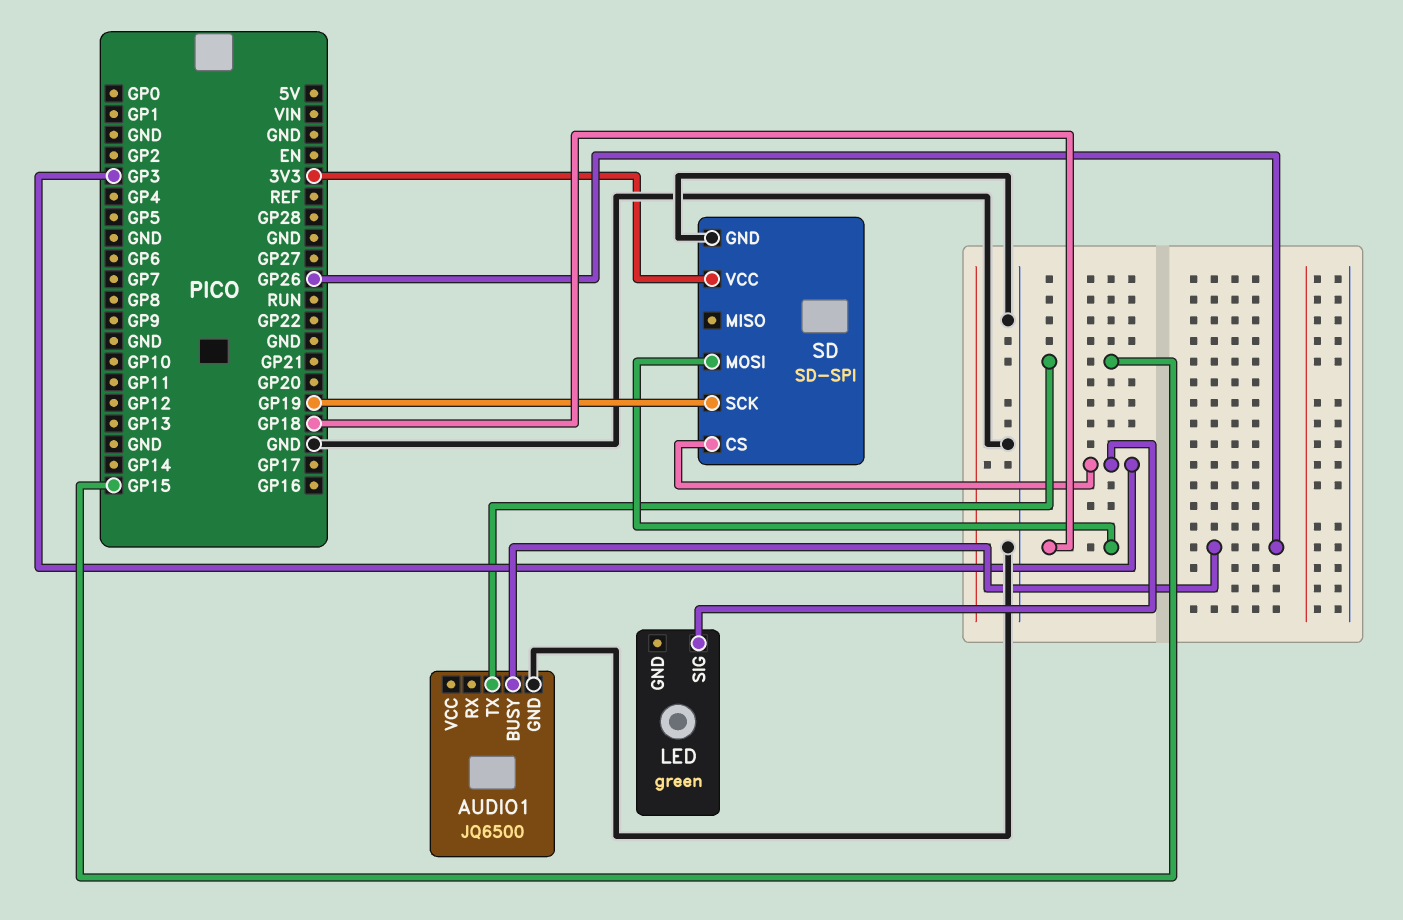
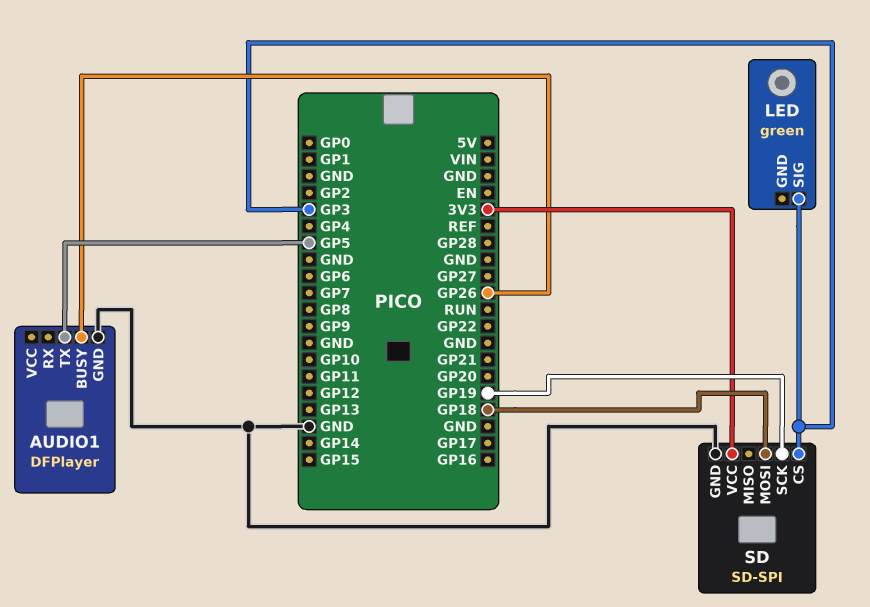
AUDIO1: JQ6500 -> DFPlayer
AUDIO1 pin TX: GP15 -> GP5

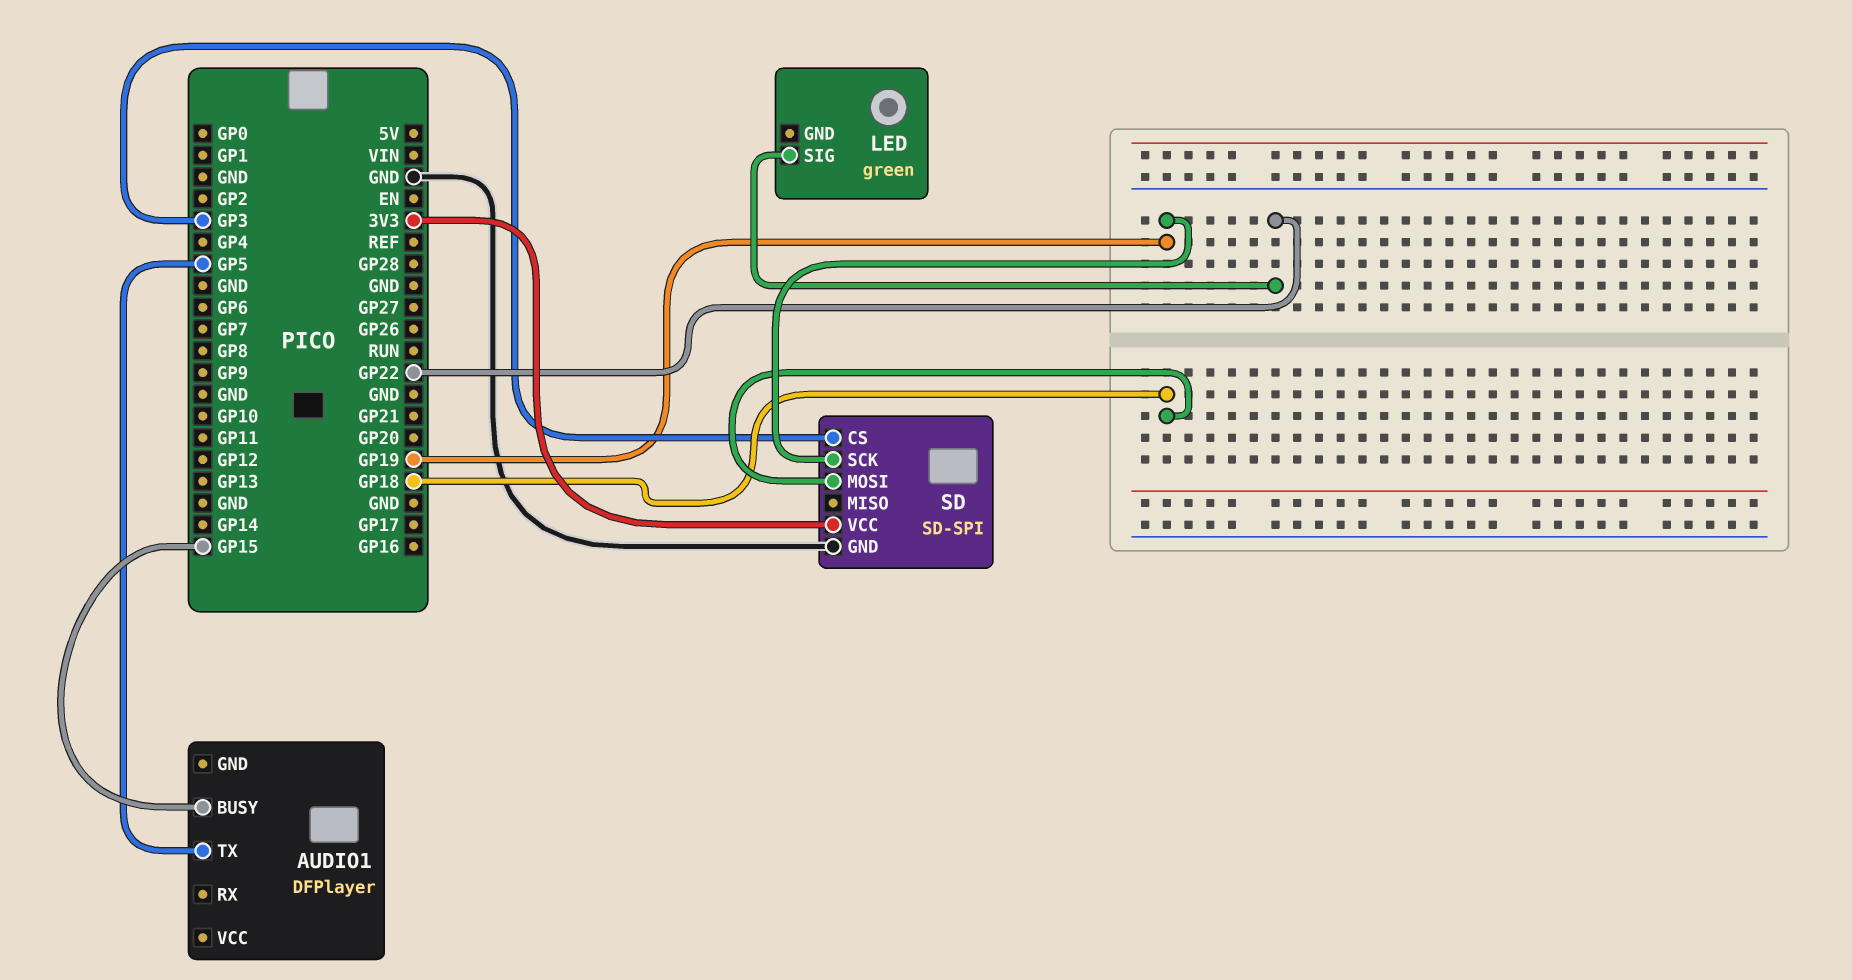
AUDIO1 pin BUSY: GP26 -> GP15
AUDIO1 pin GND: GND -> none
LED pin SIG: GP3 -> GP22

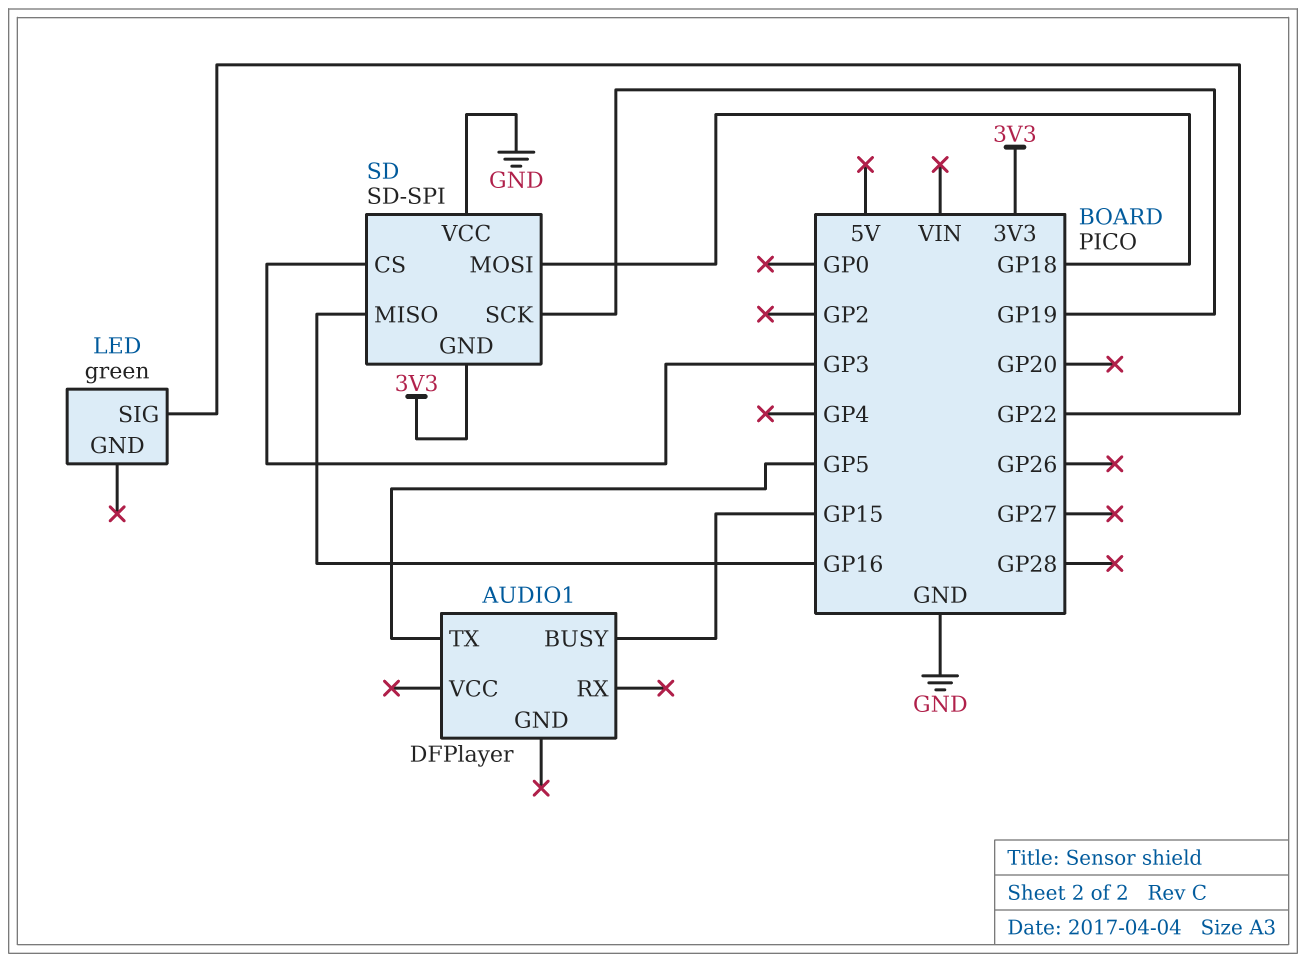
SD pin GND: GND -> 3V3
SD pin MISO: none -> GP16
SD pin VCC: 3V3 -> GND

